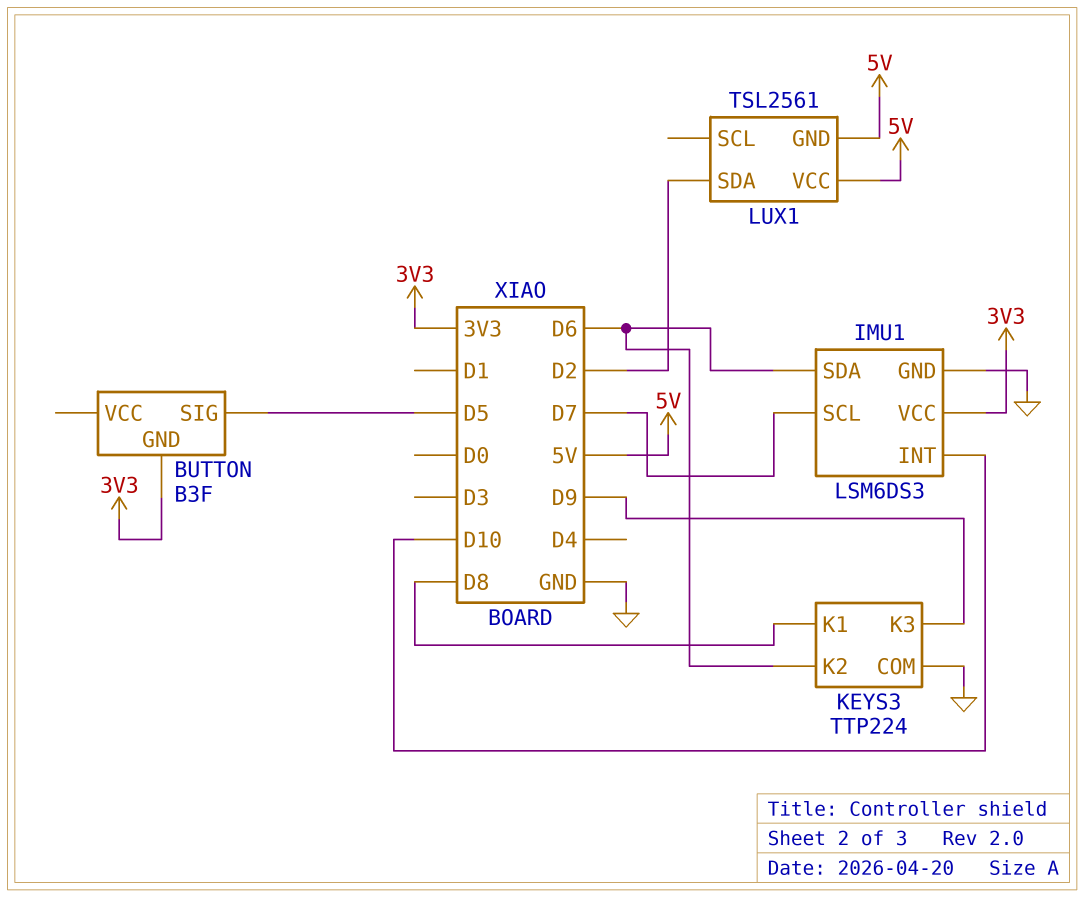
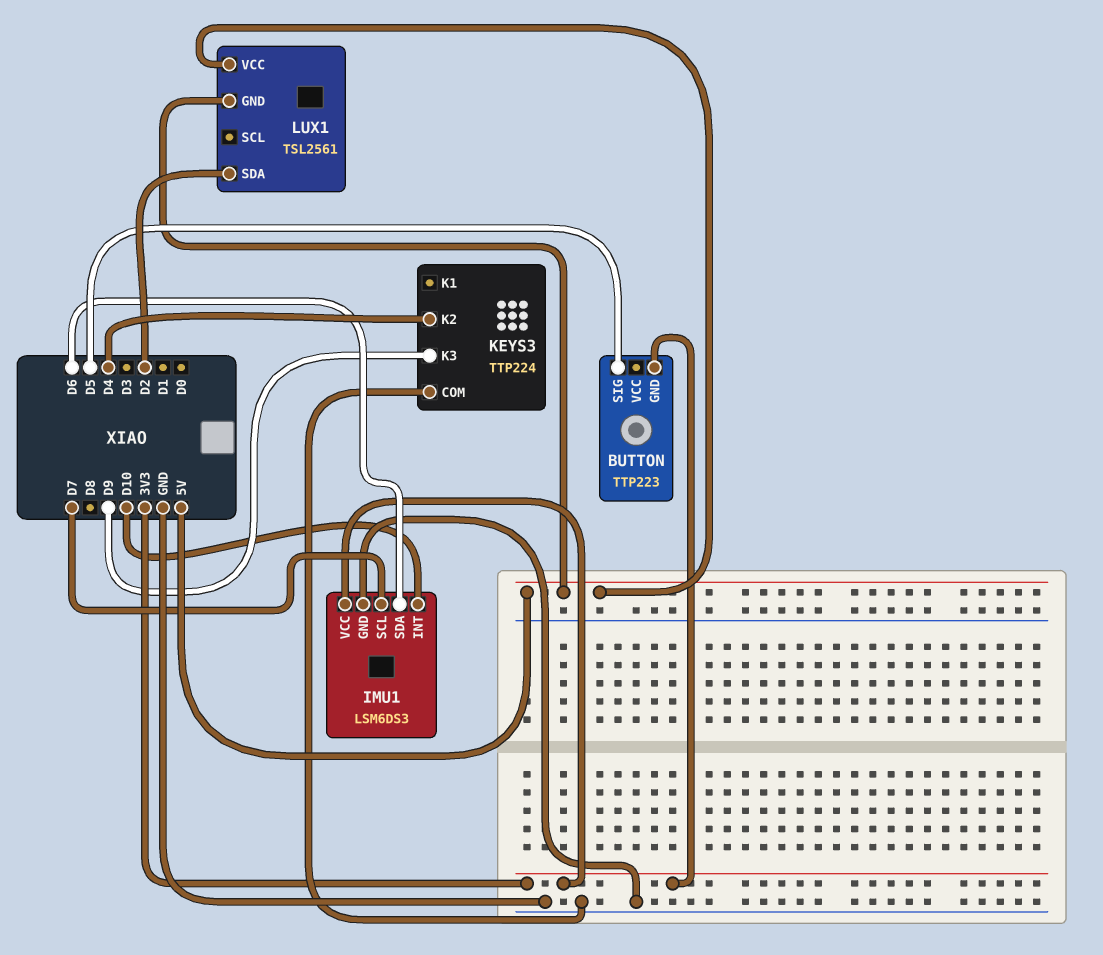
BUTTON: B3F -> TTP223
KEYS3 pin K1: D8 -> none
KEYS3 pin K2: D6 -> D4

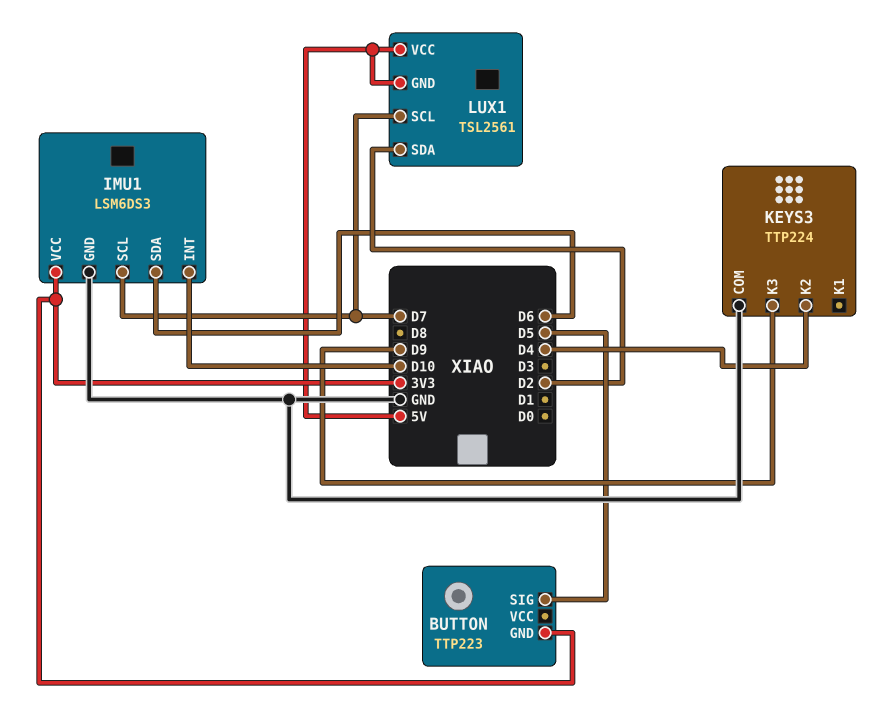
LUX1 pin SCL: none -> D7

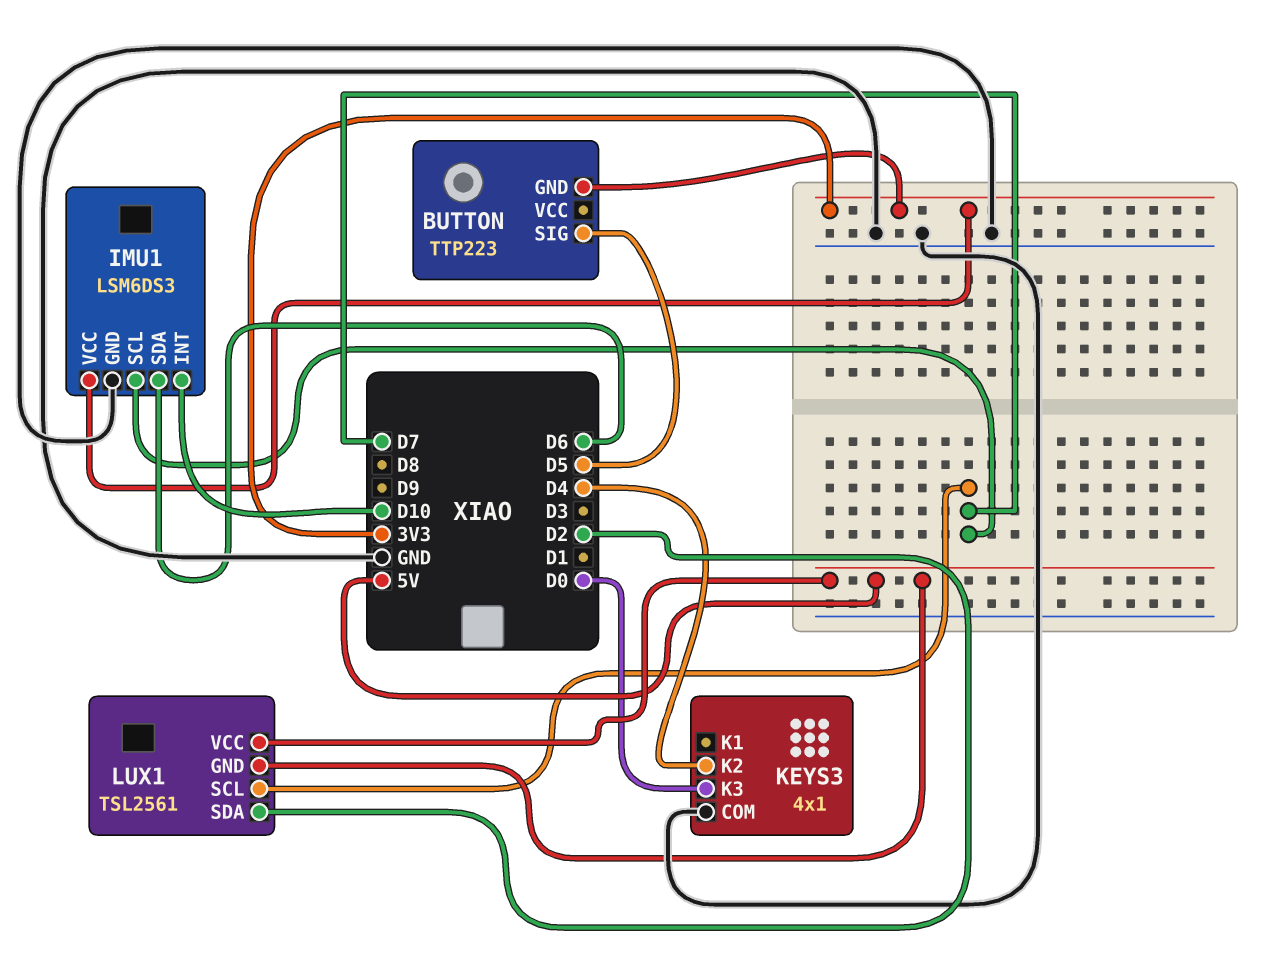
KEYS3: TTP224 -> 4x1
KEYS3 pin K3: D9 -> D0

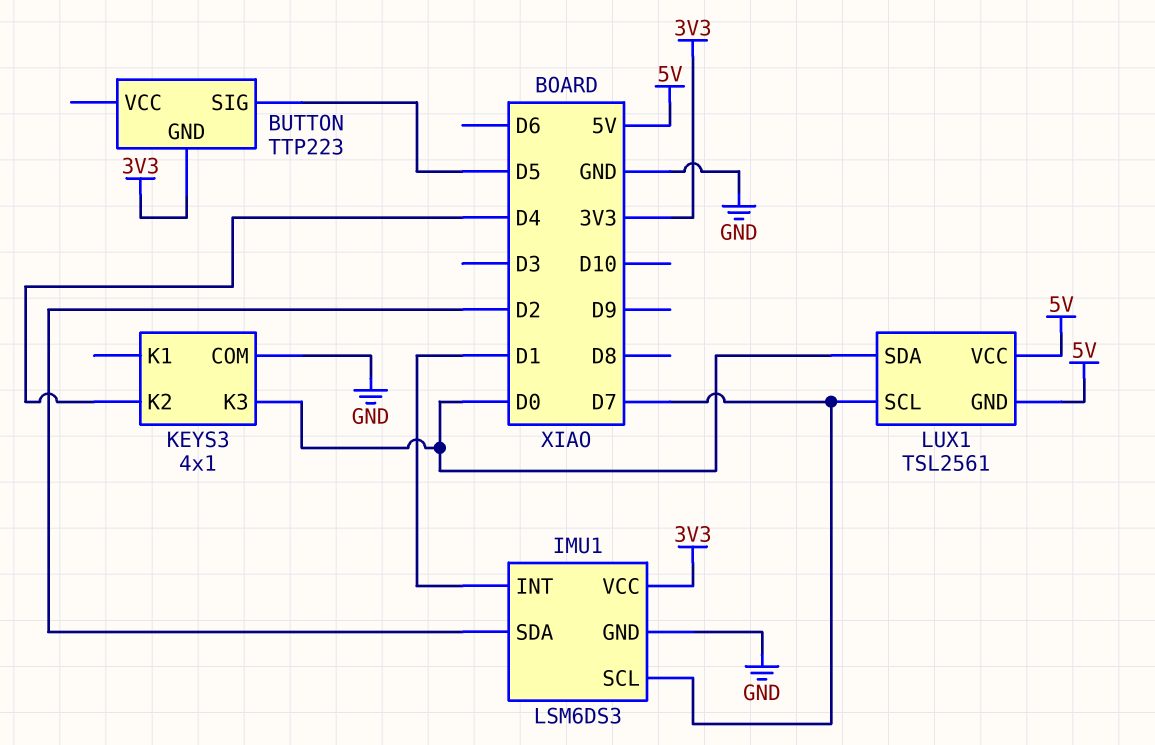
IMU1 pin INT: D10 -> D1
IMU1 pin SDA: D6 -> D2
LUX1 pin SDA: D2 -> D0

